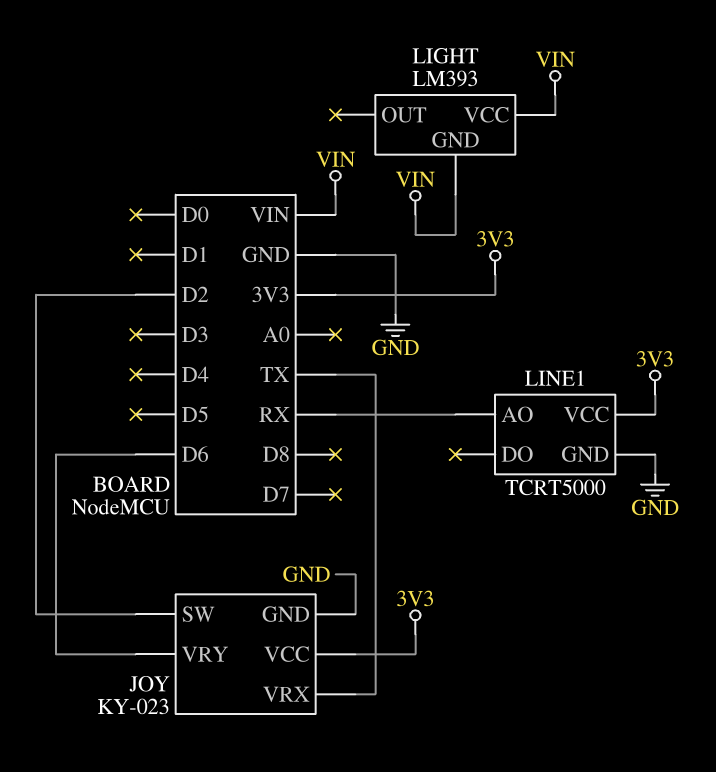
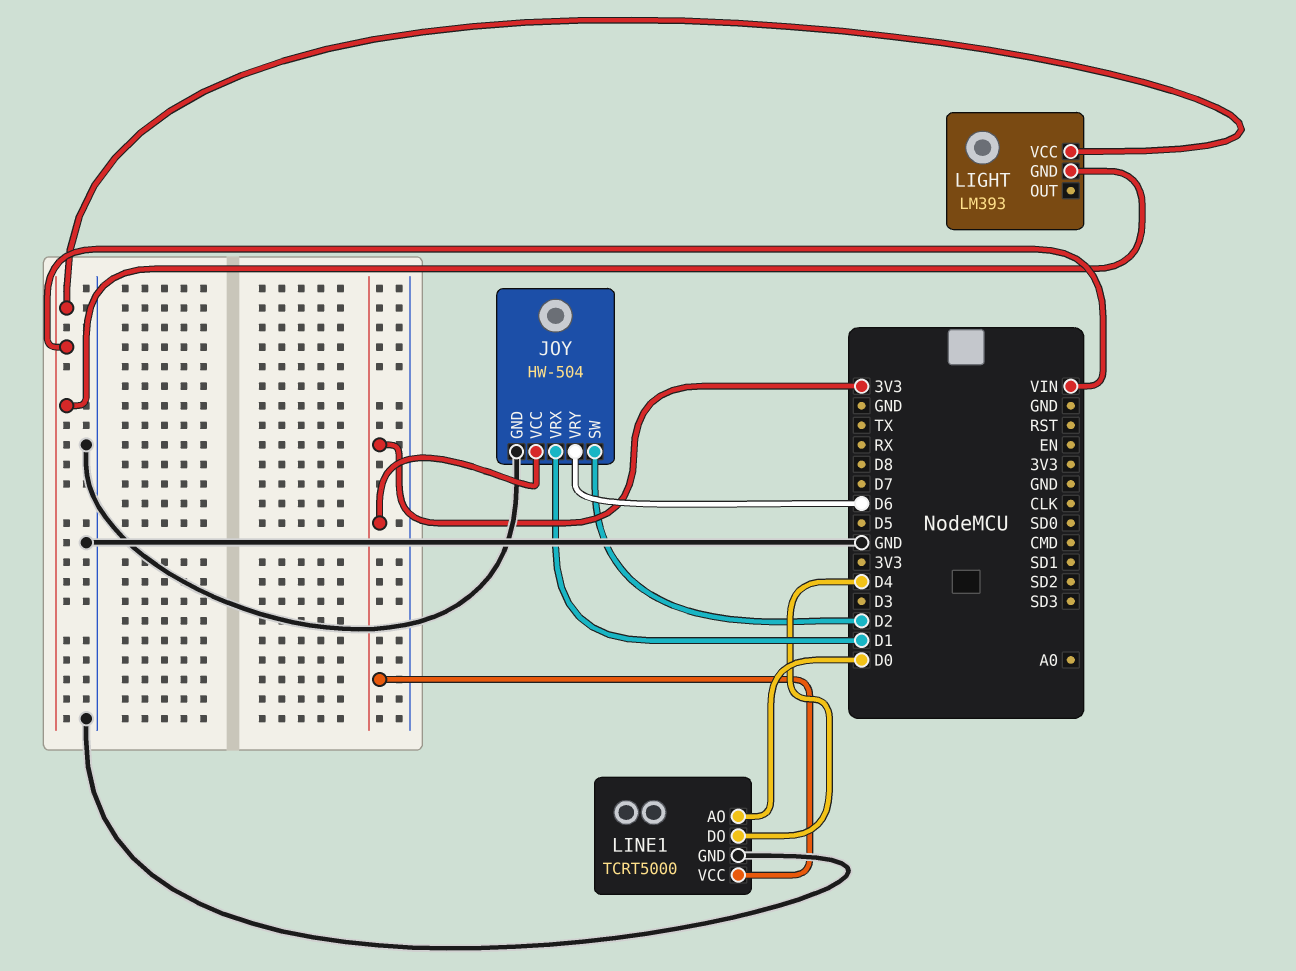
JOY: KY-023 -> HW-504
JOY pin VRX: TX -> D1
LINE1 pin AO: RX -> D0
LINE1 pin DO: none -> D4

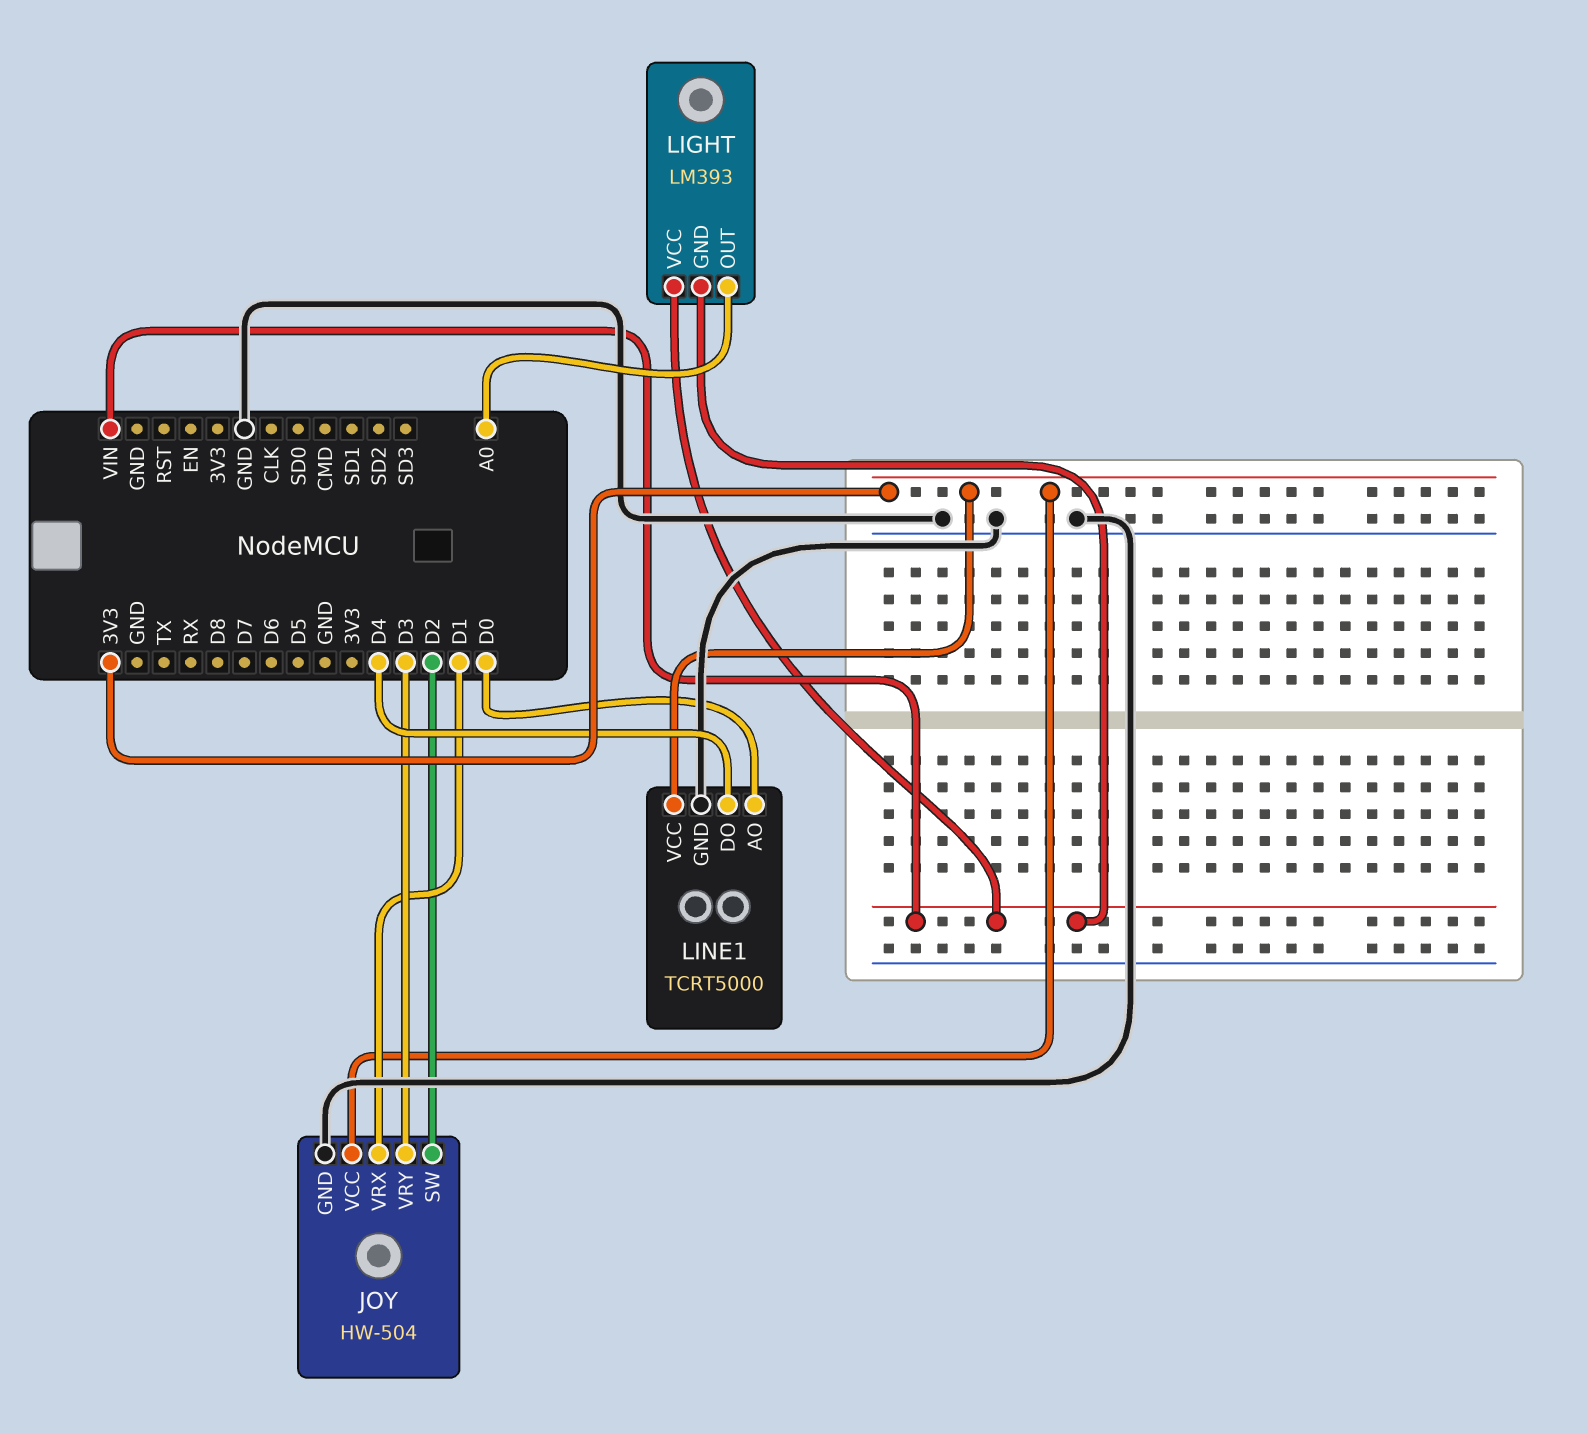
JOY pin VRY: D6 -> D3
LIGHT pin OUT: none -> A0

